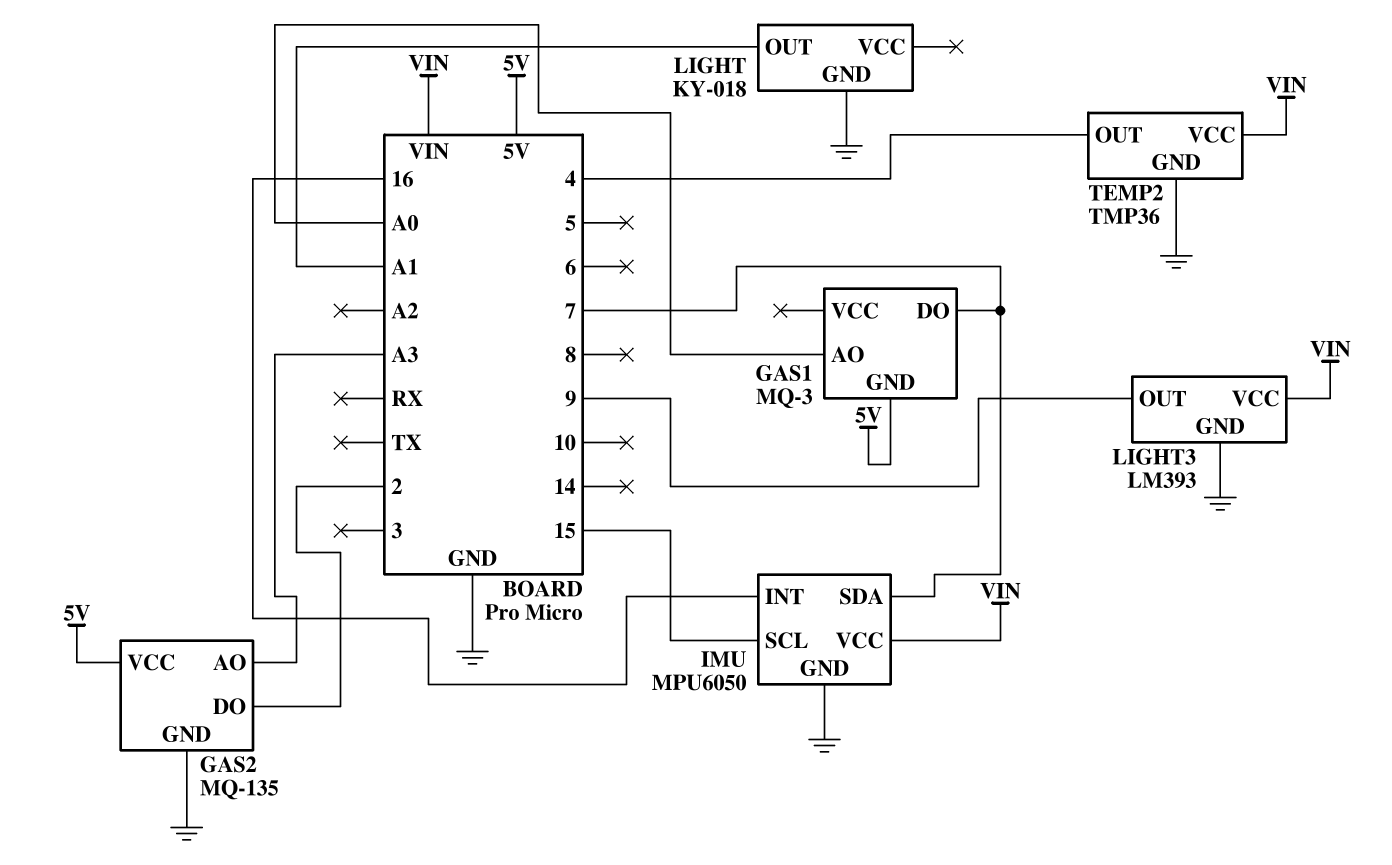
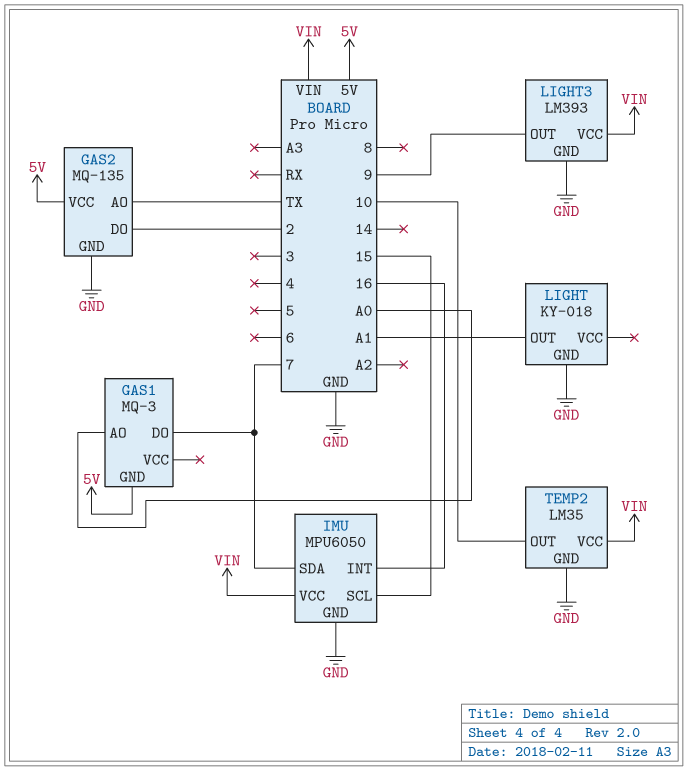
GAS2 pin AO: A3 -> TX
TEMP2: TMP36 -> LM35
TEMP2 pin OUT: 4 -> 10

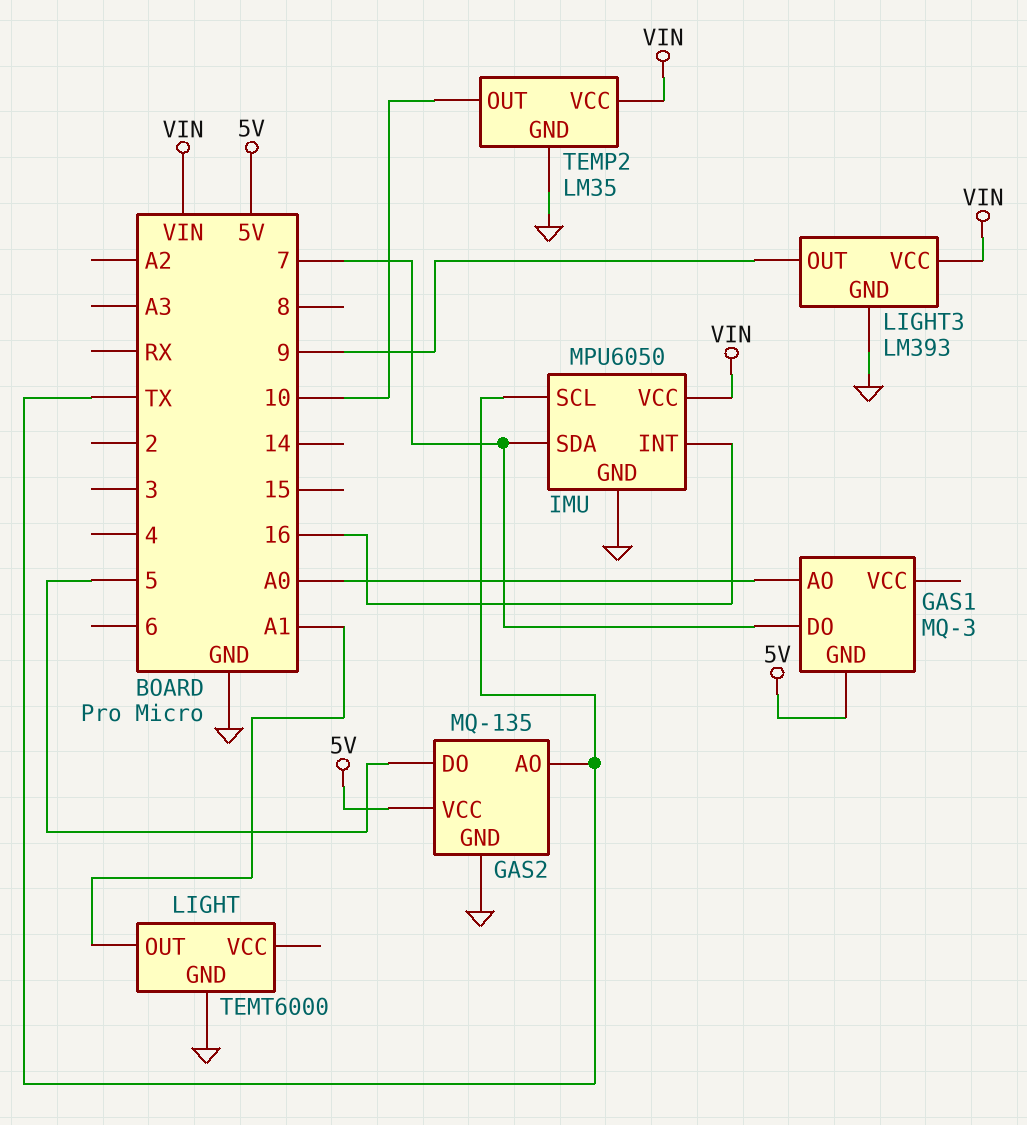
GAS2 pin DO: 2 -> 5
IMU pin SCL: 15 -> TX
LIGHT: KY-018 -> TEMT6000

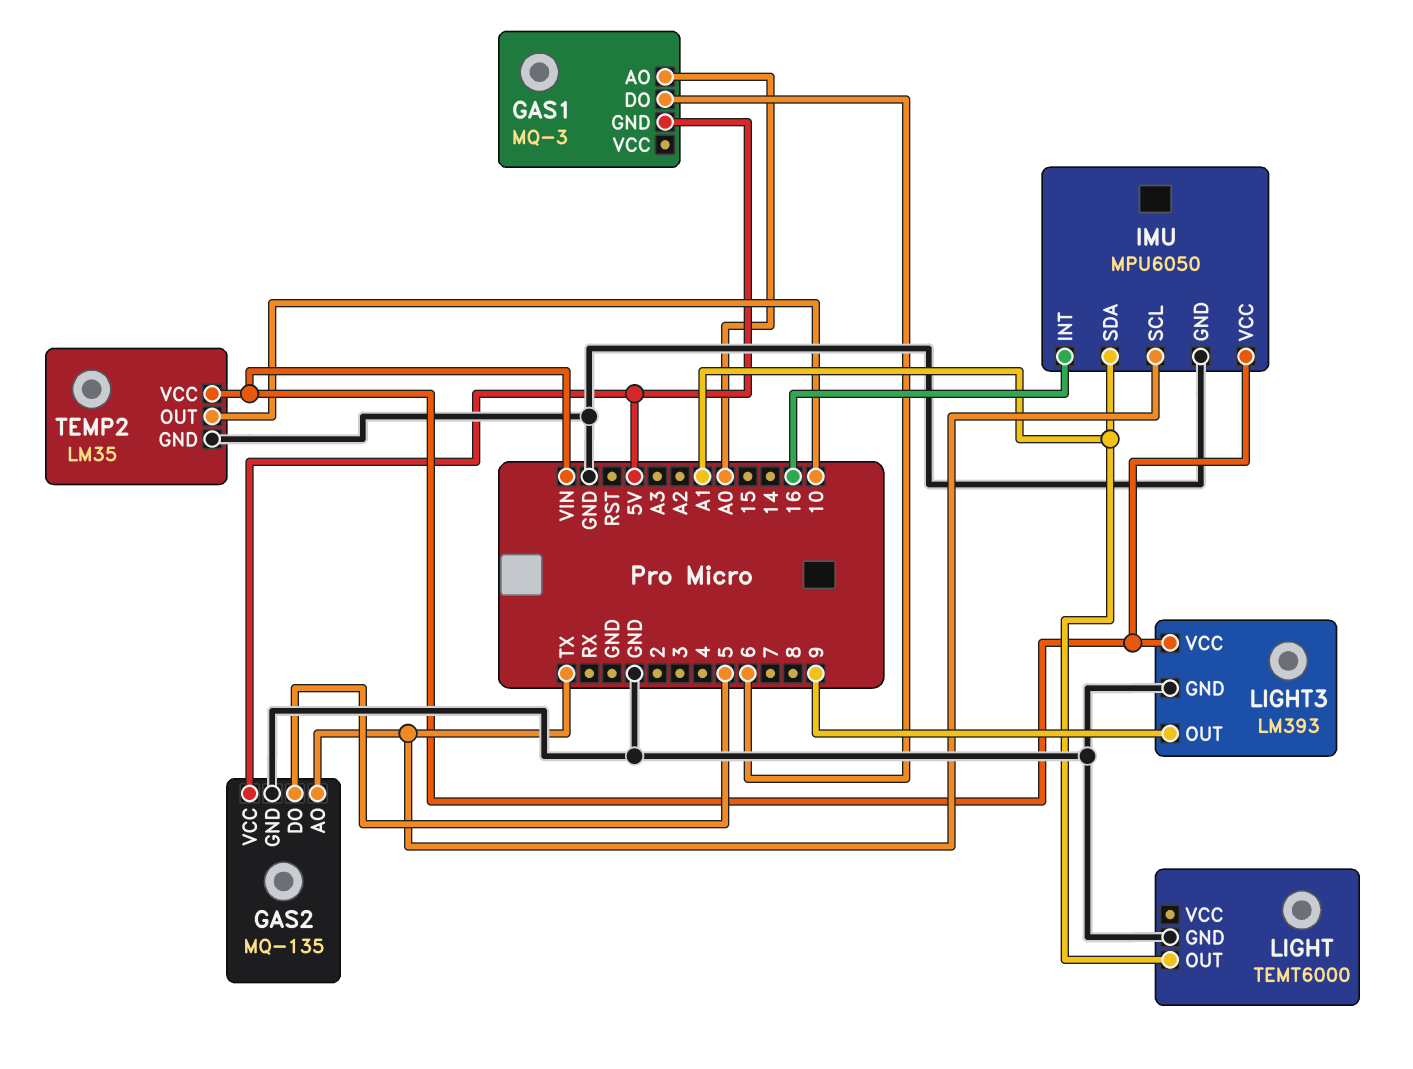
GAS1 pin DO: 7 -> 6
IMU pin SDA: 7 -> A1

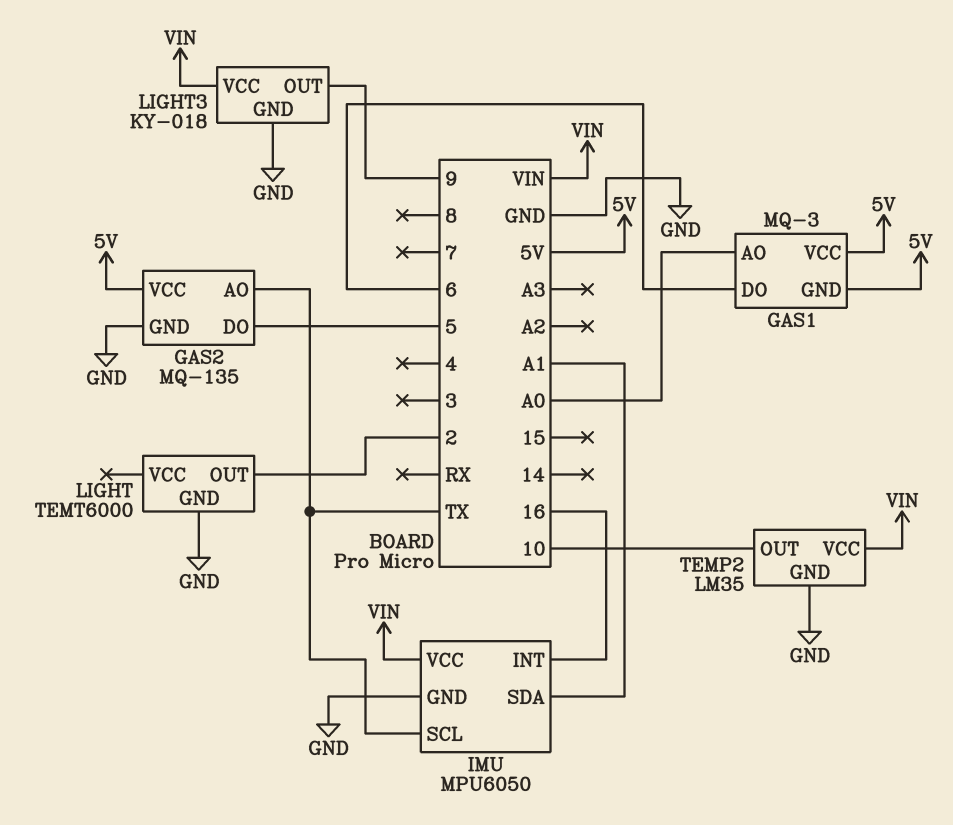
GAS1 pin VCC: none -> 5V
LIGHT pin OUT: A1 -> 2
LIGHT3: LM393 -> KY-018

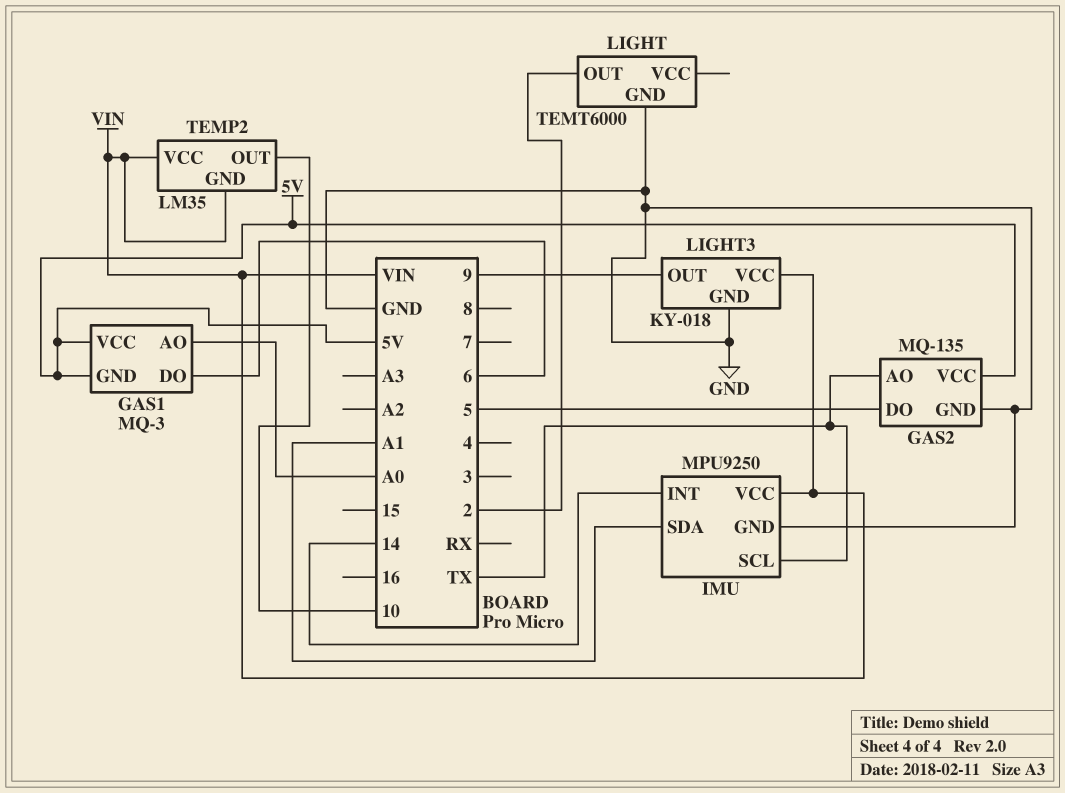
IMU: MPU6050 -> MPU9250
IMU pin INT: 16 -> 14
TEMP2 pin GND: GND -> VIN

